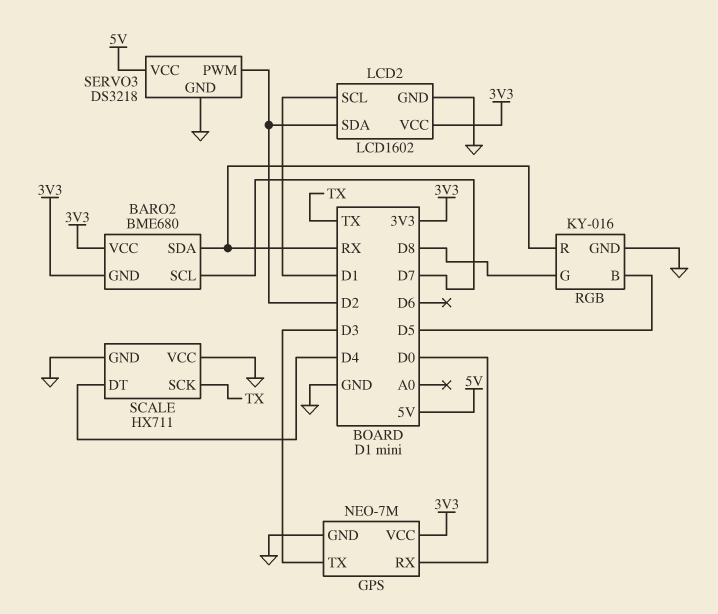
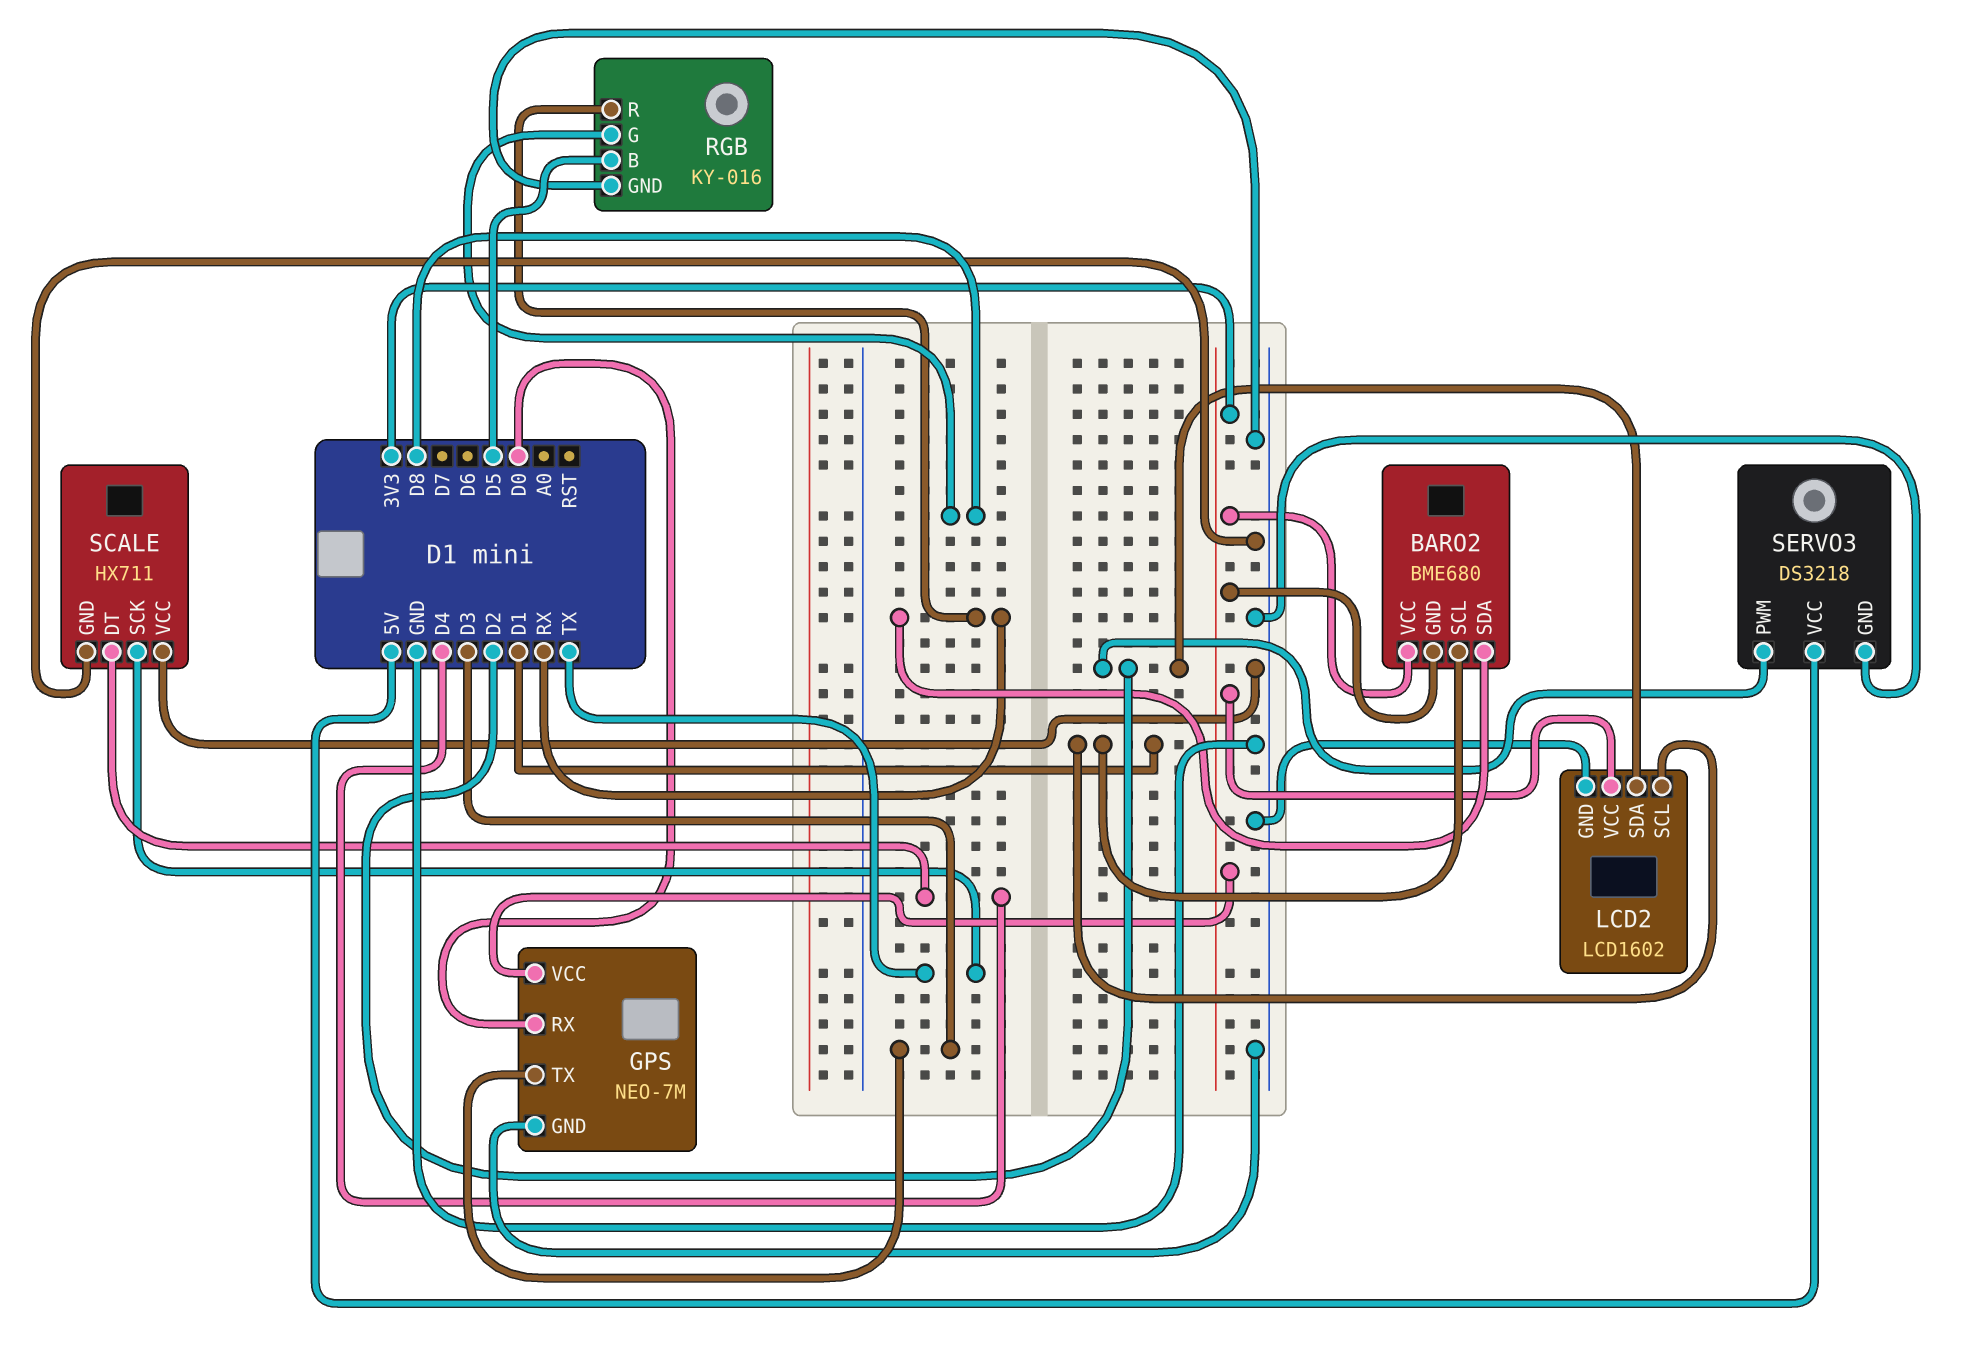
BARO2 pin SCL: D7 -> D1

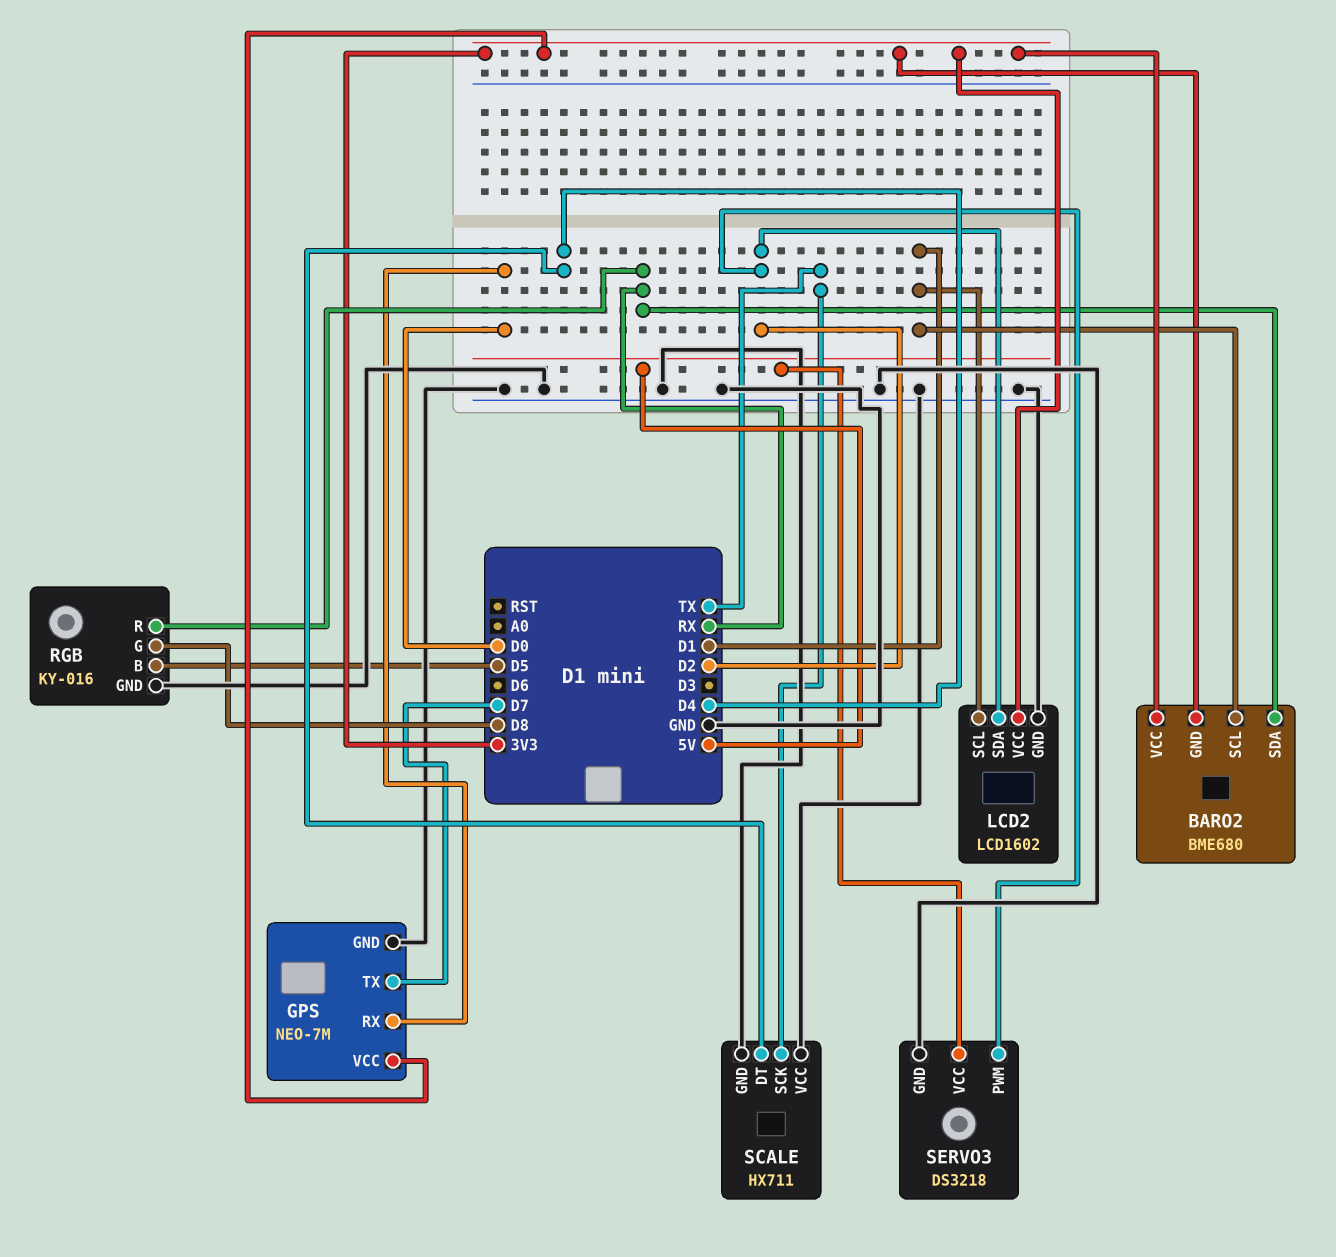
GPS pin TX: D3 -> D7

